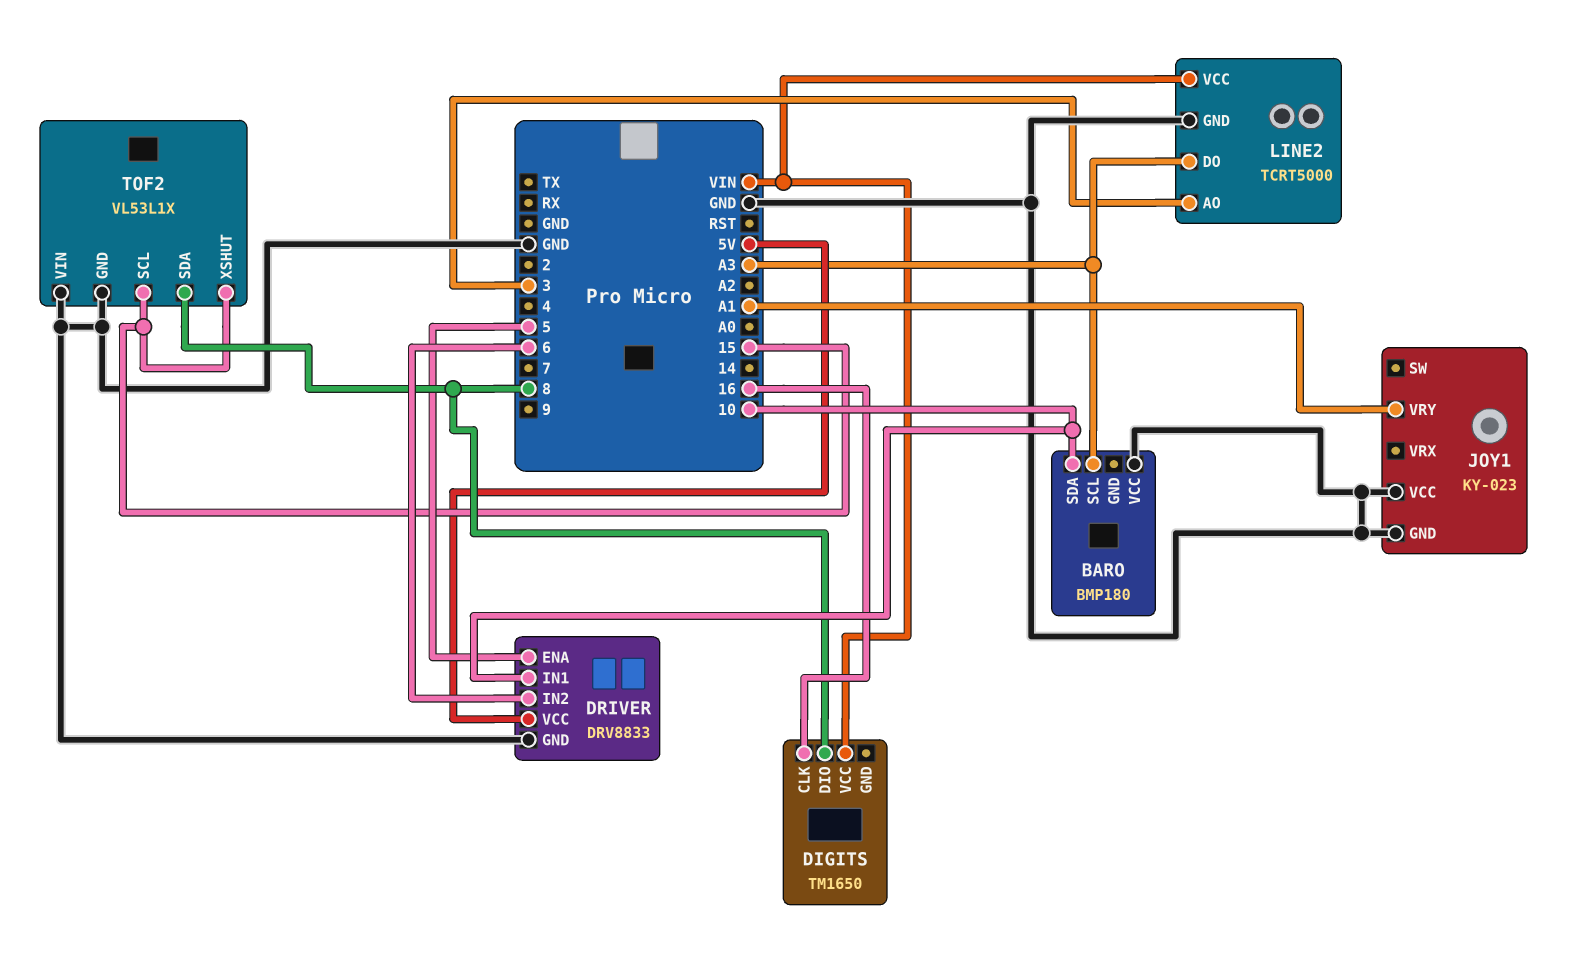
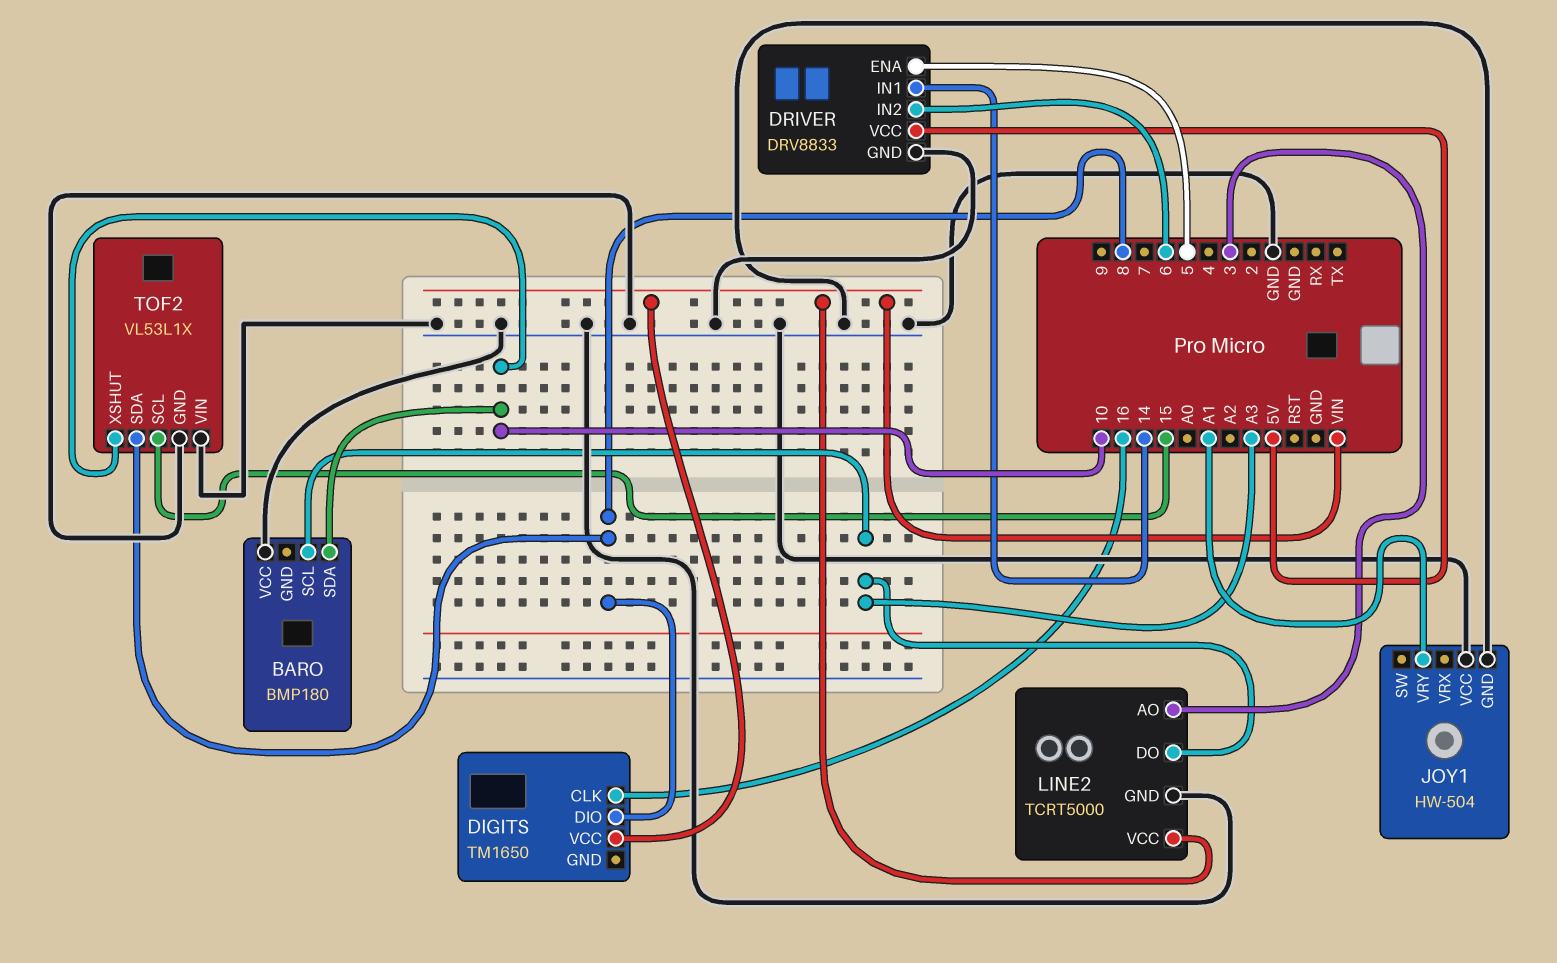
DRIVER pin IN1: 10 -> 14
JOY1: KY-023 -> HW-504
TOF2 pin XSHUT: 15 -> 10

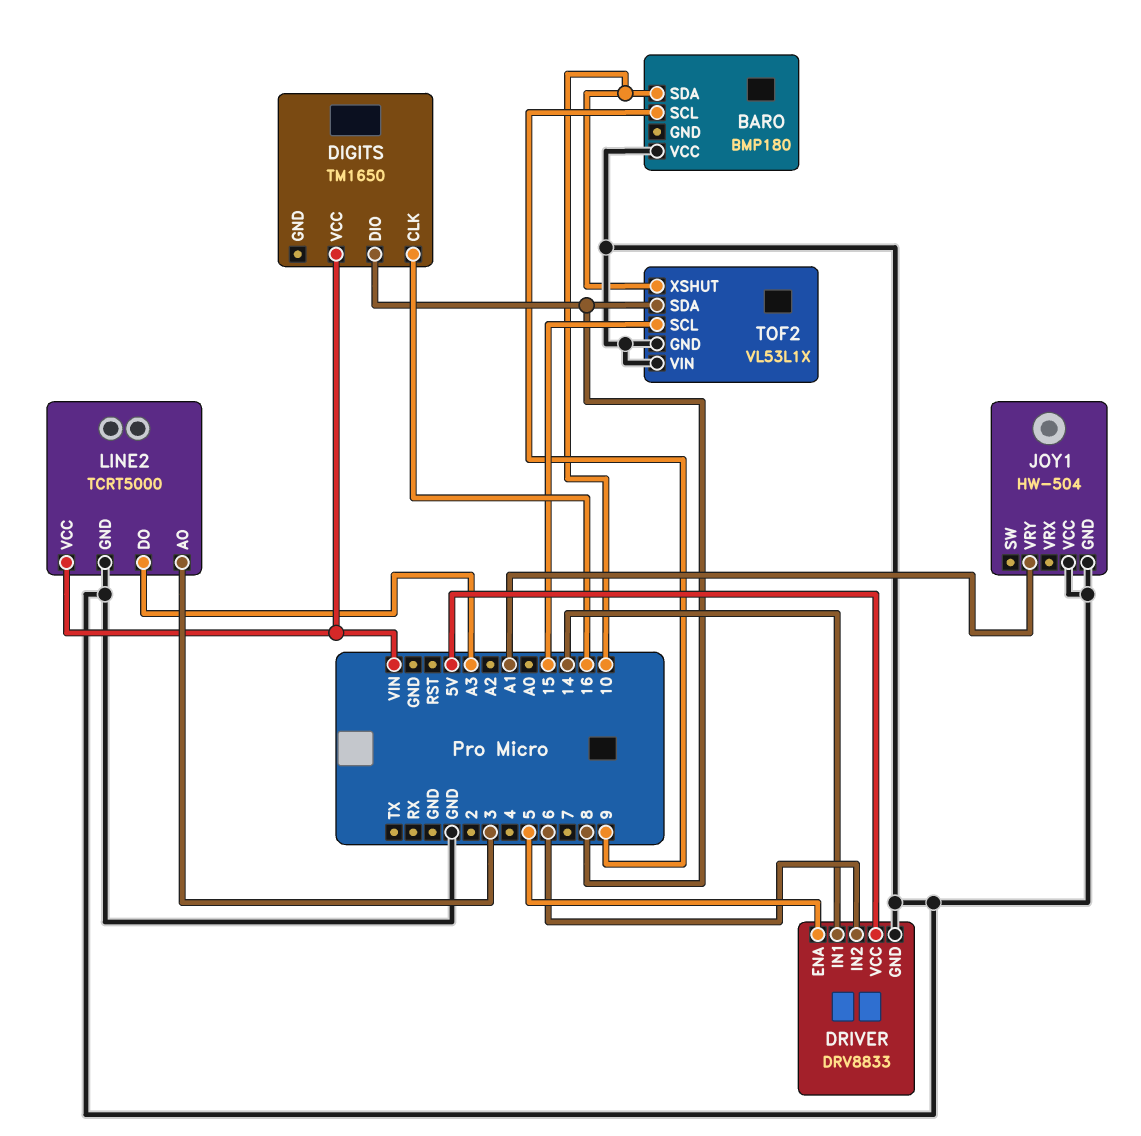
BARO pin SCL: A3 -> 9

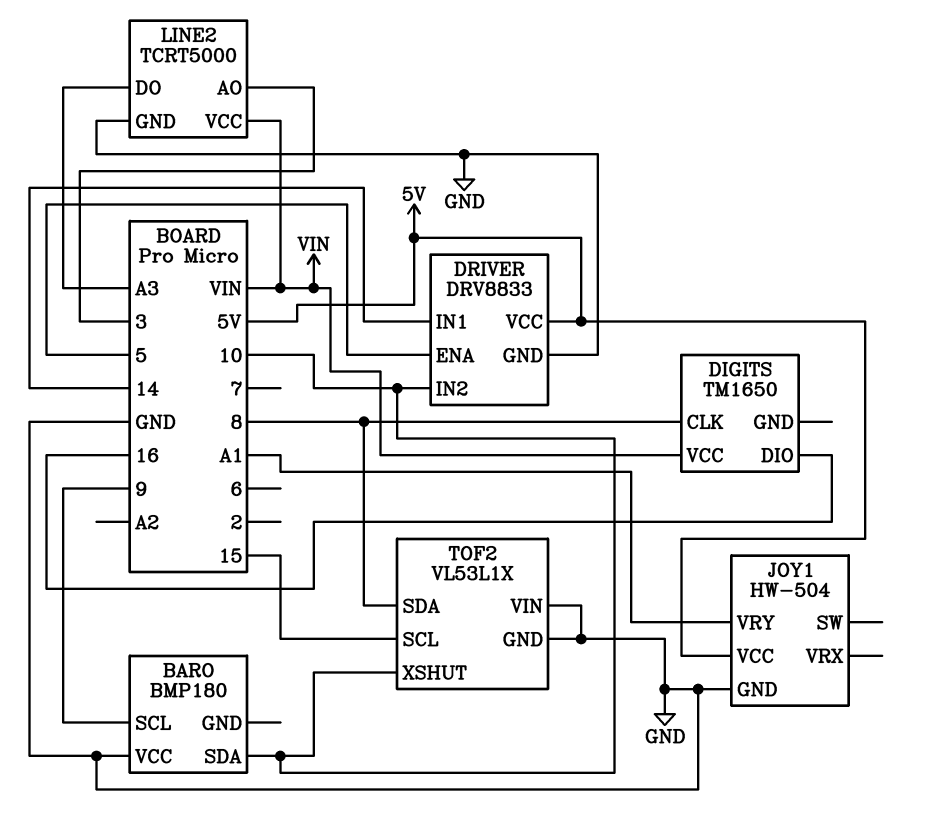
DIGITS pin CLK: 16 -> 8
DIGITS pin DIO: 8 -> 16
DRIVER pin IN2: 6 -> 10
JOY1 pin VCC: GND -> 5V

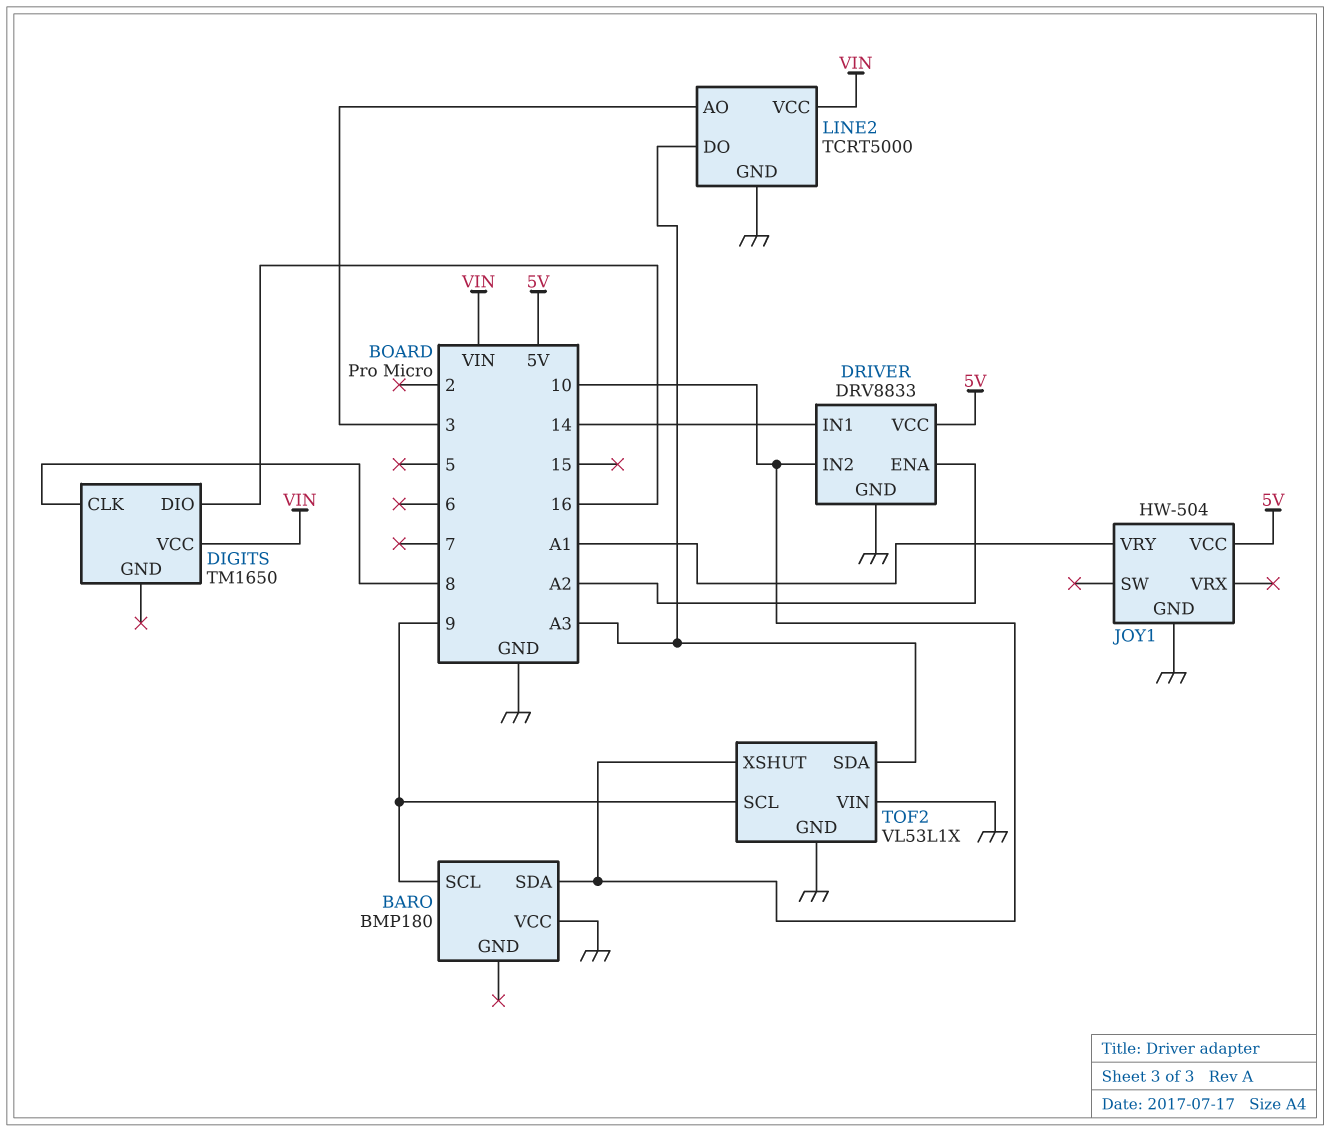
DRIVER pin ENA: 5 -> A2
TOF2 pin SCL: 15 -> 9
TOF2 pin SDA: 8 -> A3

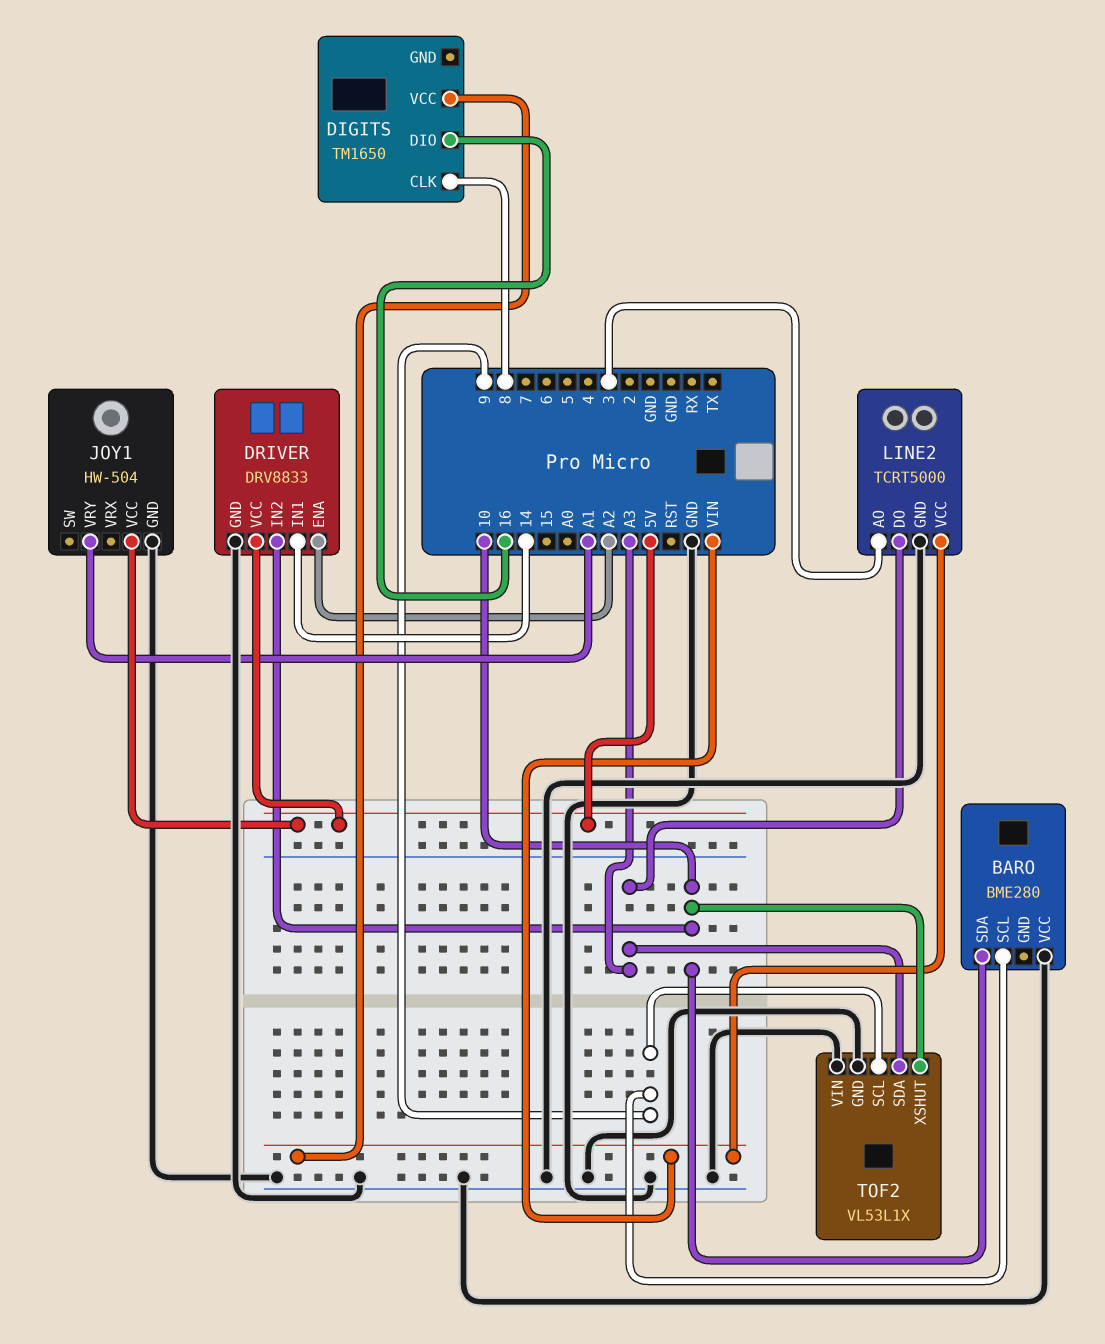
BARO: BMP180 -> BME280

